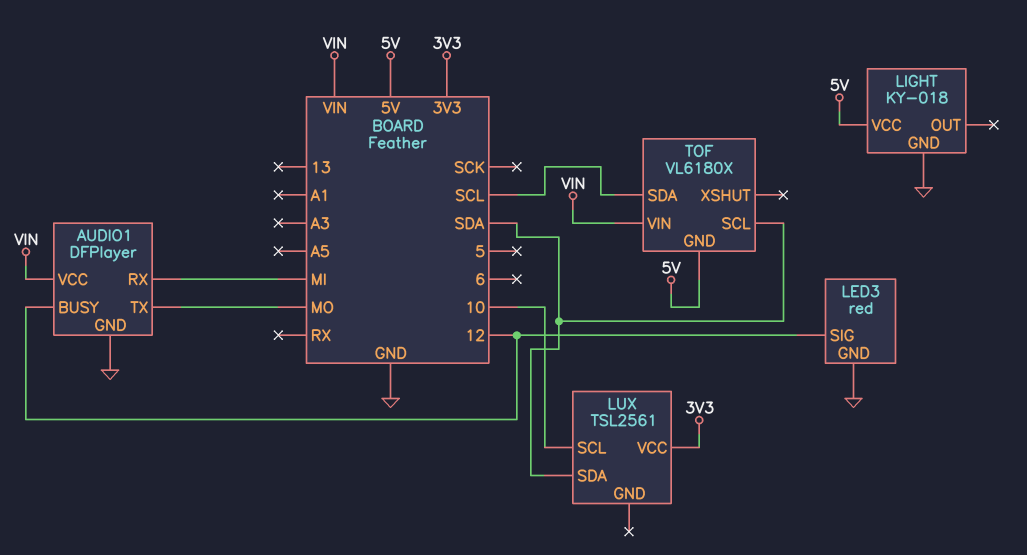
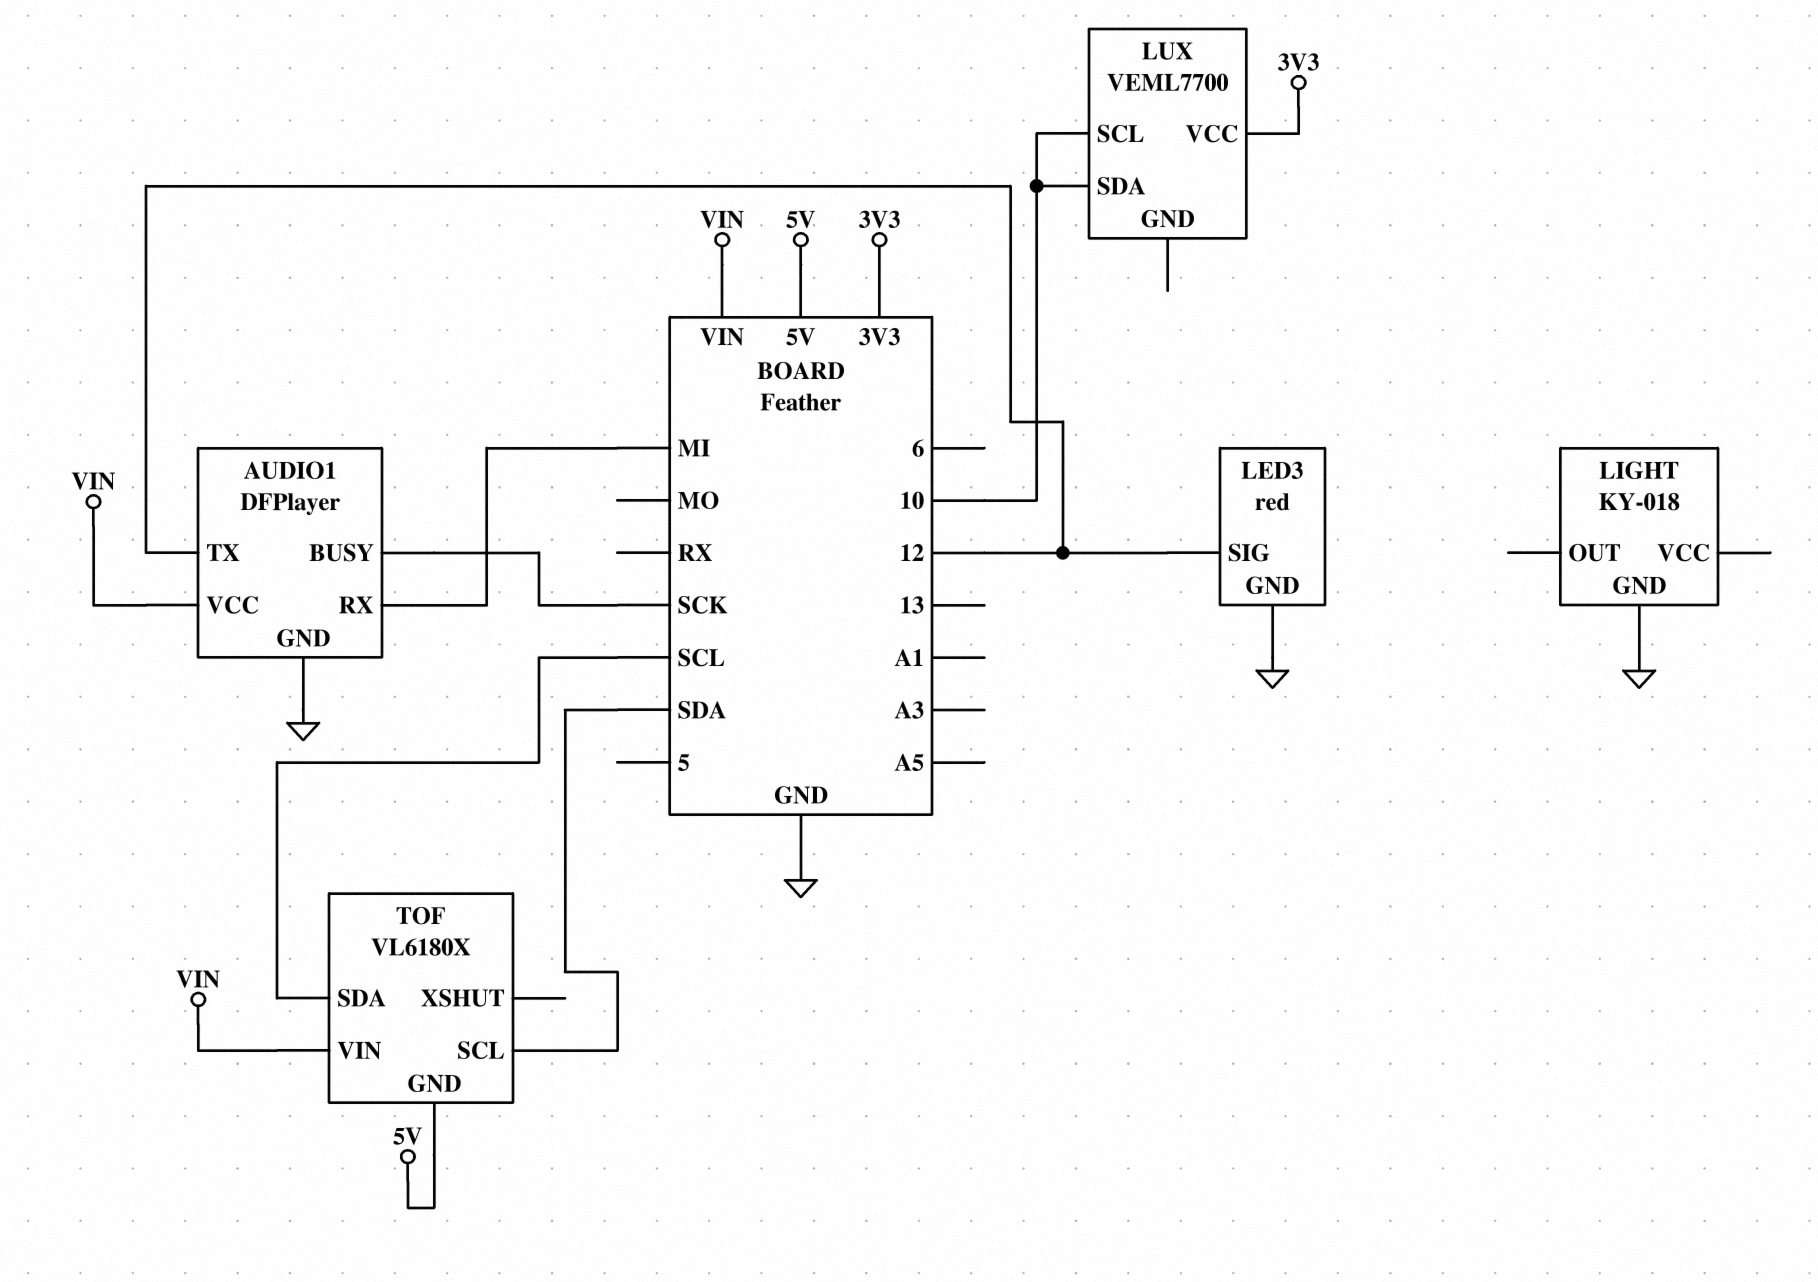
AUDIO1 pin BUSY: 12 -> SCK
AUDIO1 pin TX: MO -> 12
LIGHT pin VCC: 5V -> none
LUX: TSL2561 -> VEML7700
LUX pin SDA: SDA -> 10

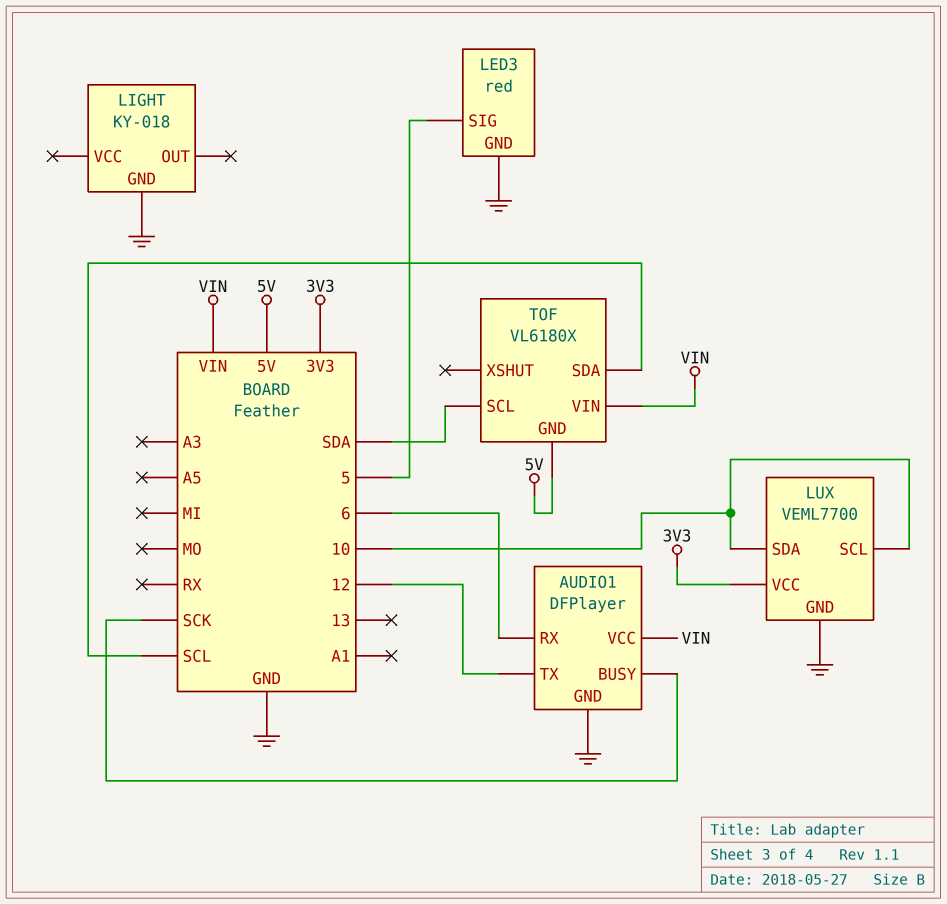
AUDIO1 pin RX: MI -> 6
LED3 pin SIG: 12 -> 5
LUX pin GND: none -> GND

